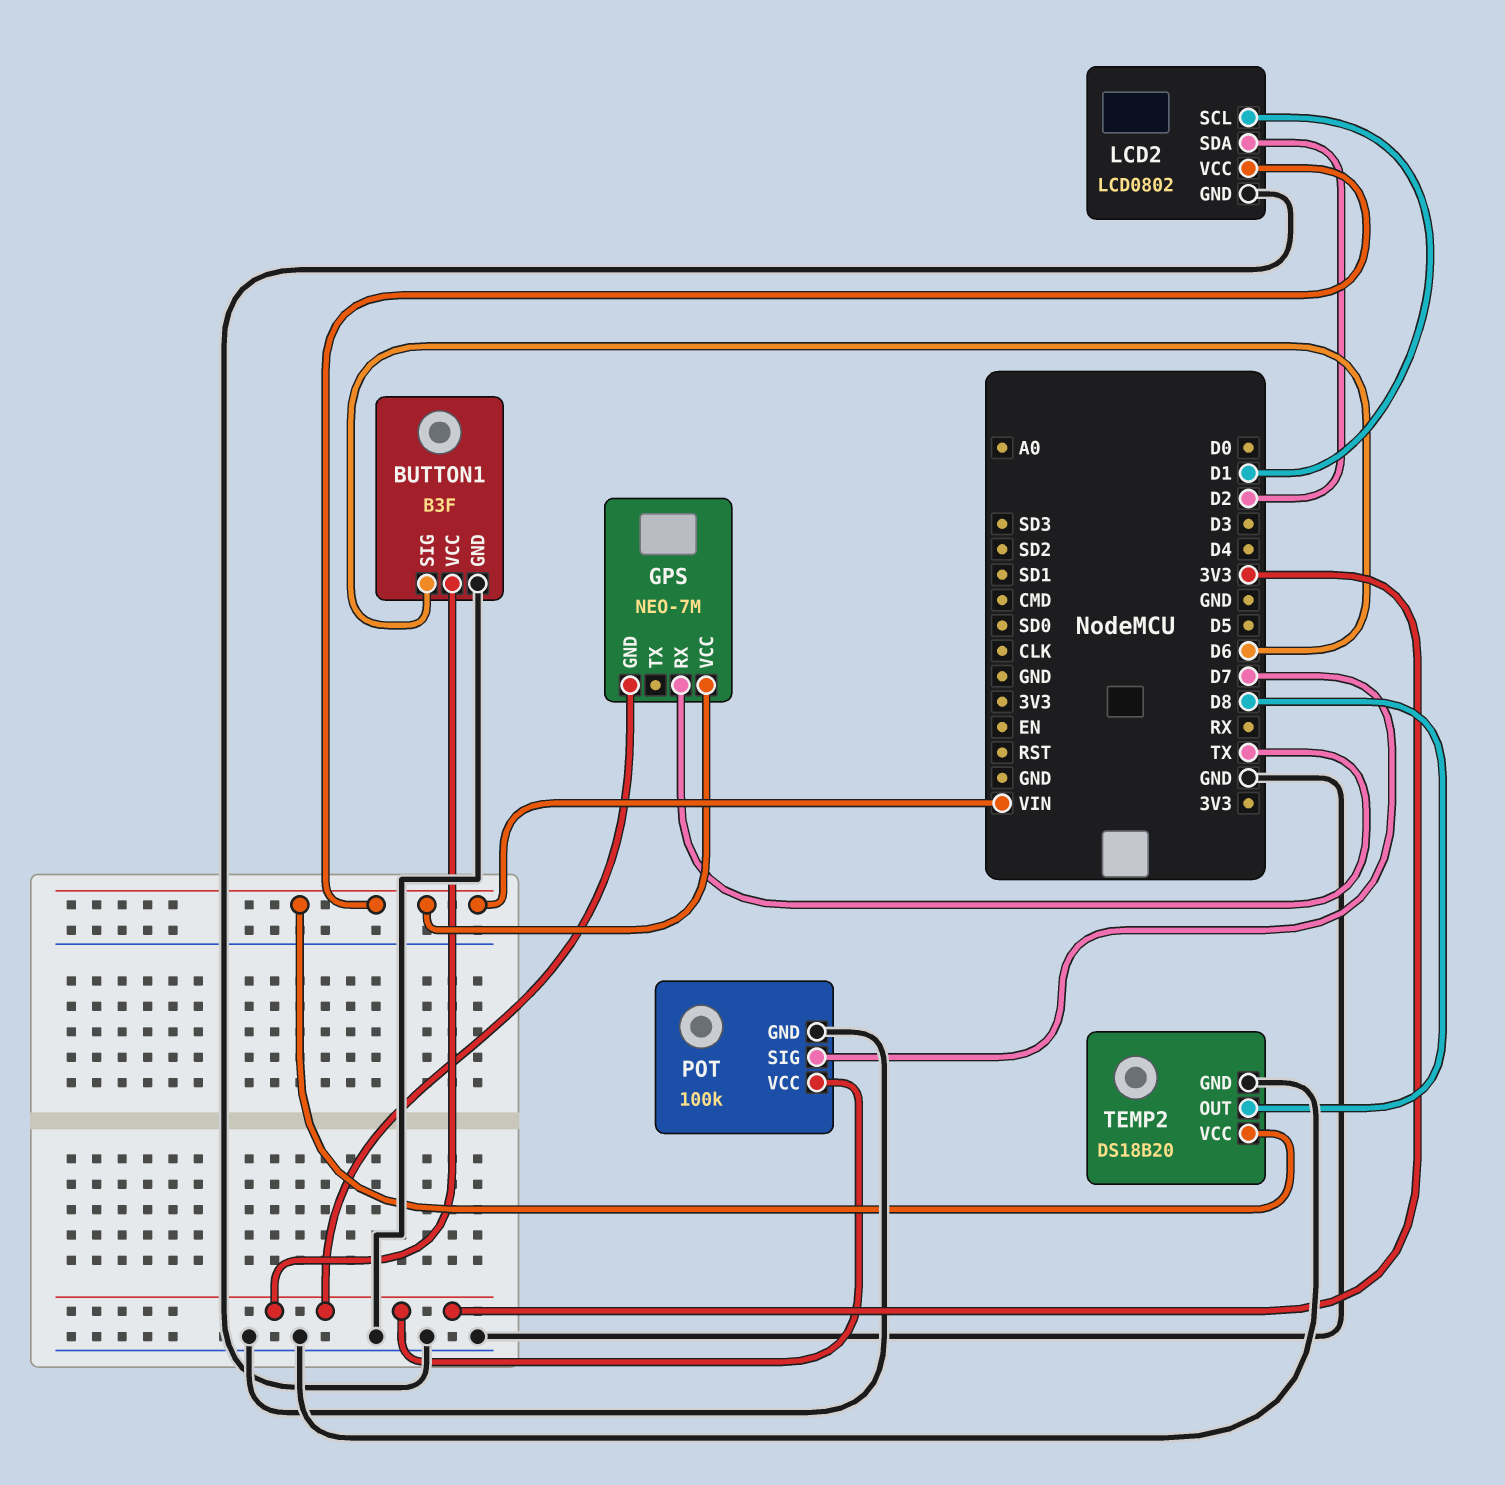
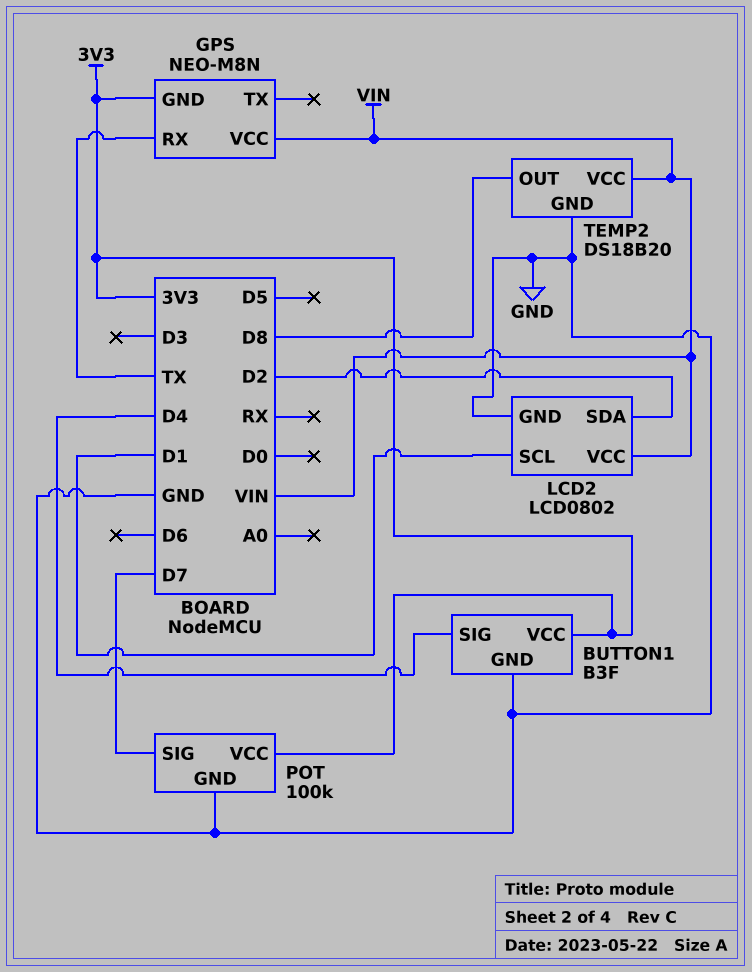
BUTTON1 pin SIG: D6 -> D4
GPS: NEO-7M -> NEO-M8N

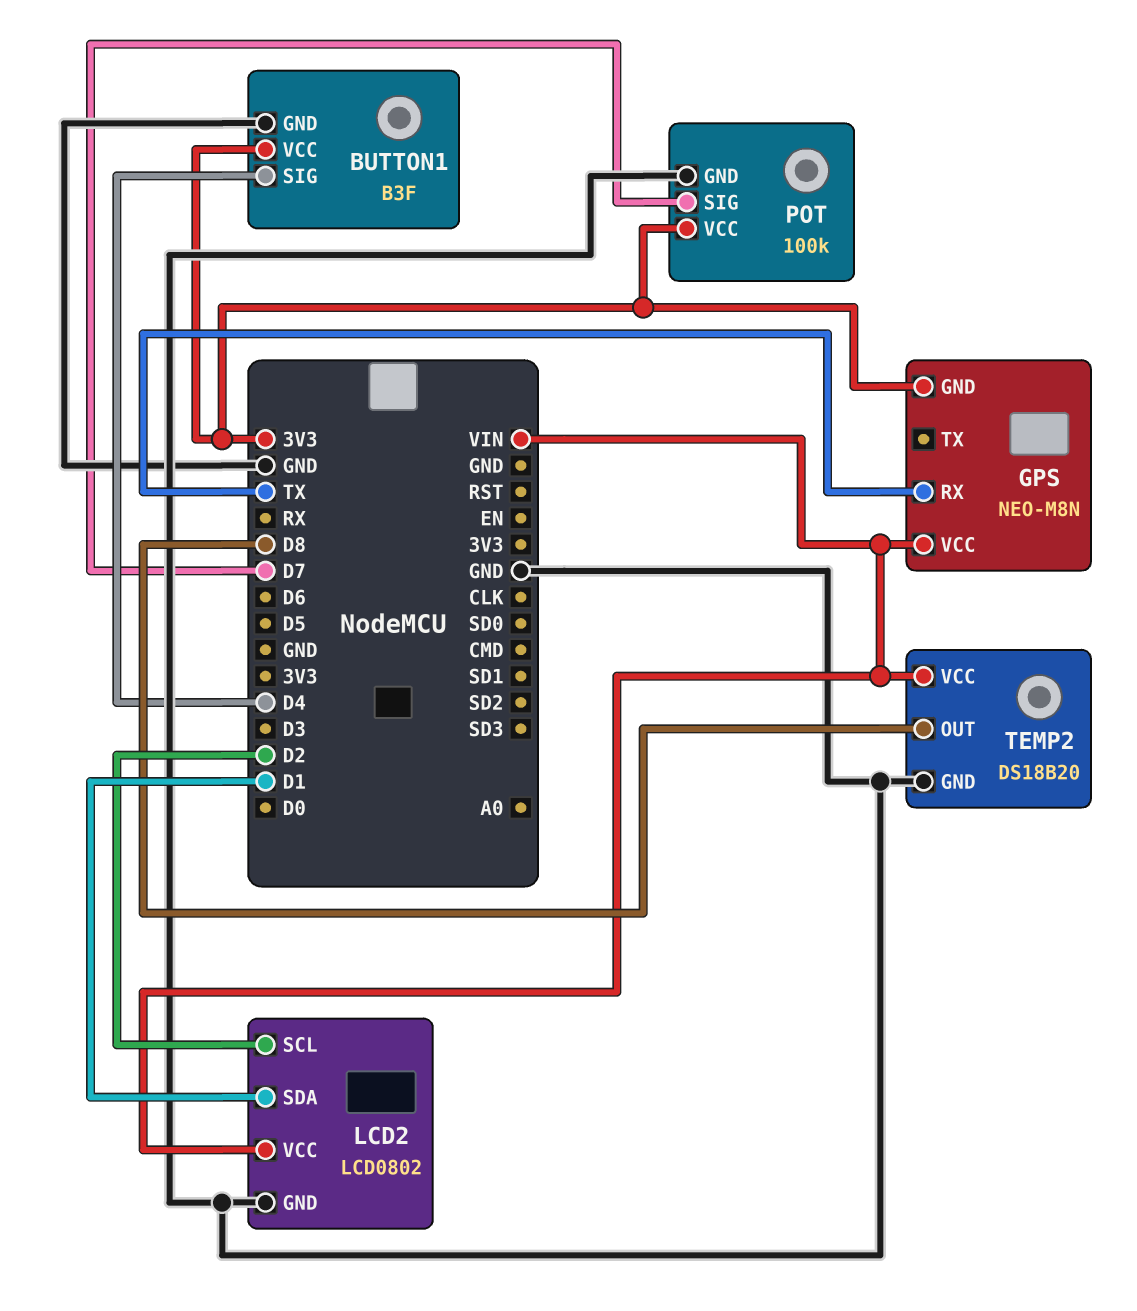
LCD2 pin SCL: D1 -> D2
LCD2 pin SDA: D2 -> D1

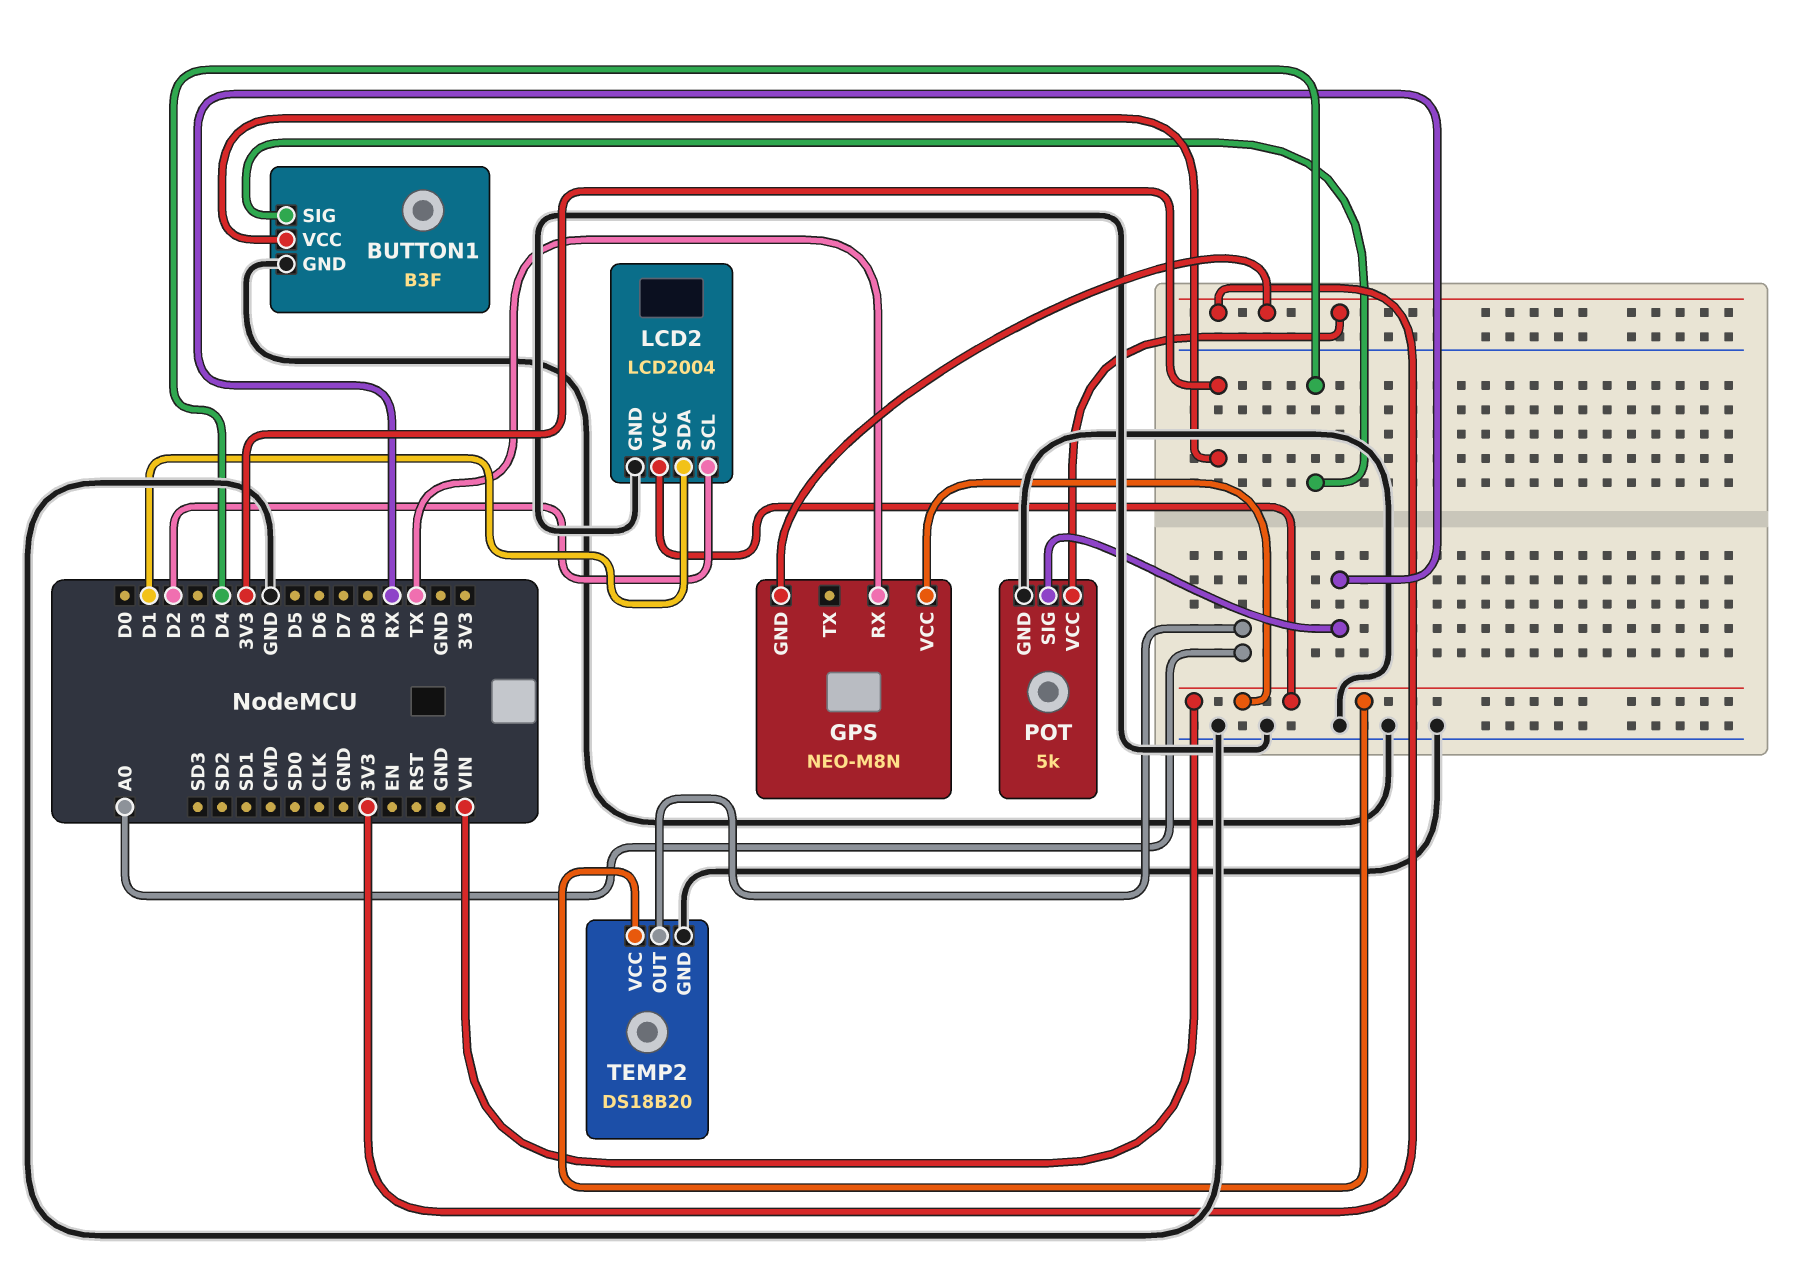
LCD2: LCD0802 -> LCD2004
POT: 100k -> 5k
POT pin SIG: D7 -> RX
TEMP2 pin OUT: D8 -> A0

